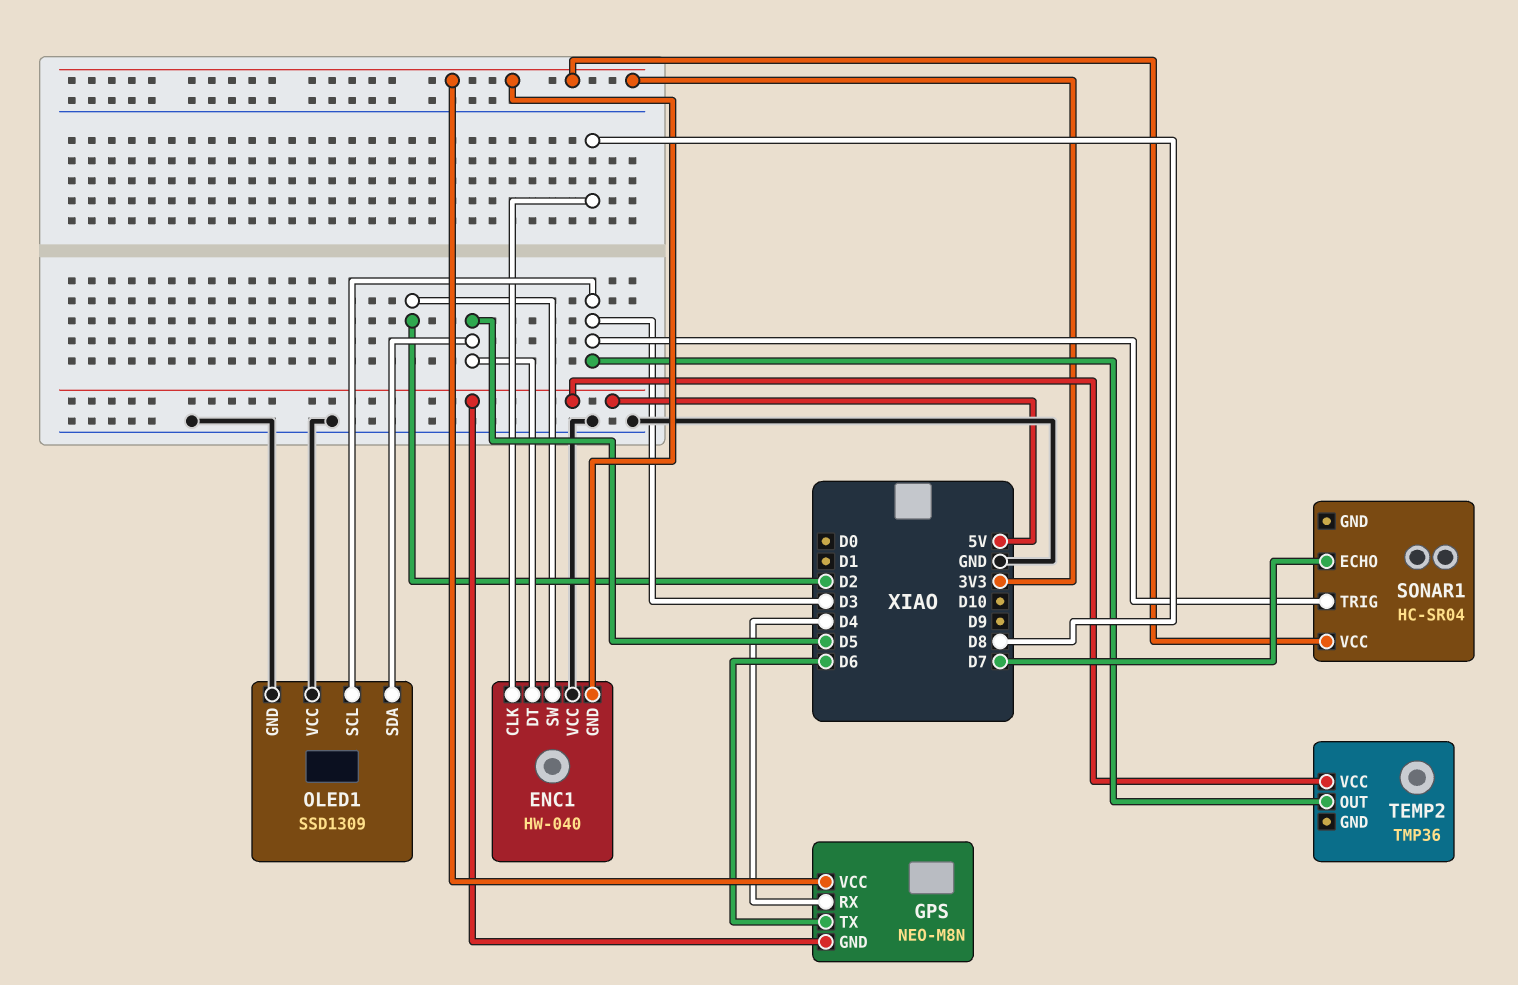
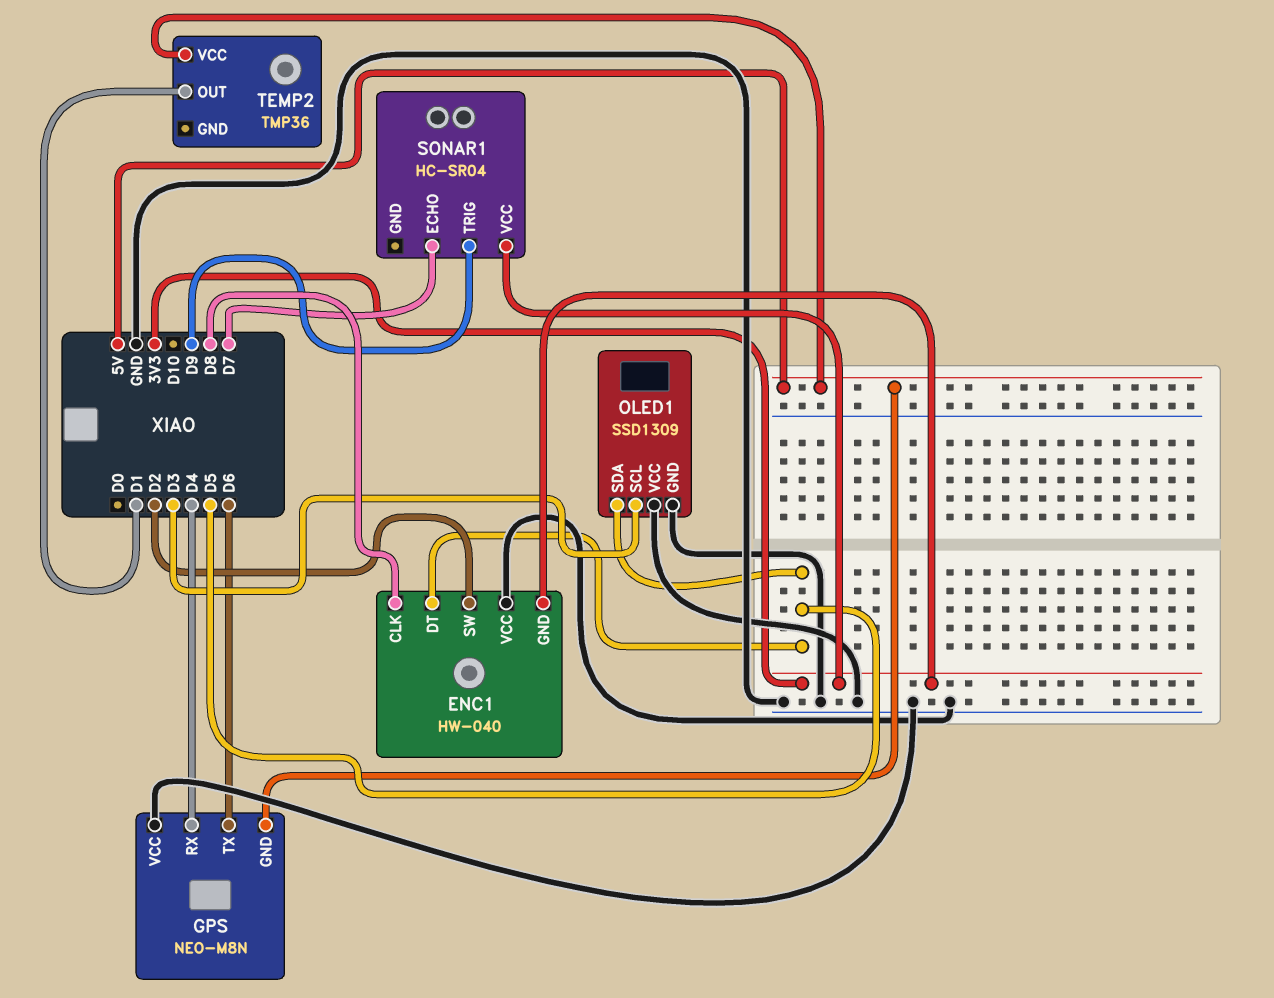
GPS pin VCC: 3V3 -> GND
SONAR1 pin TRIG: D3 -> D9
TEMP2 pin OUT: D3 -> D1

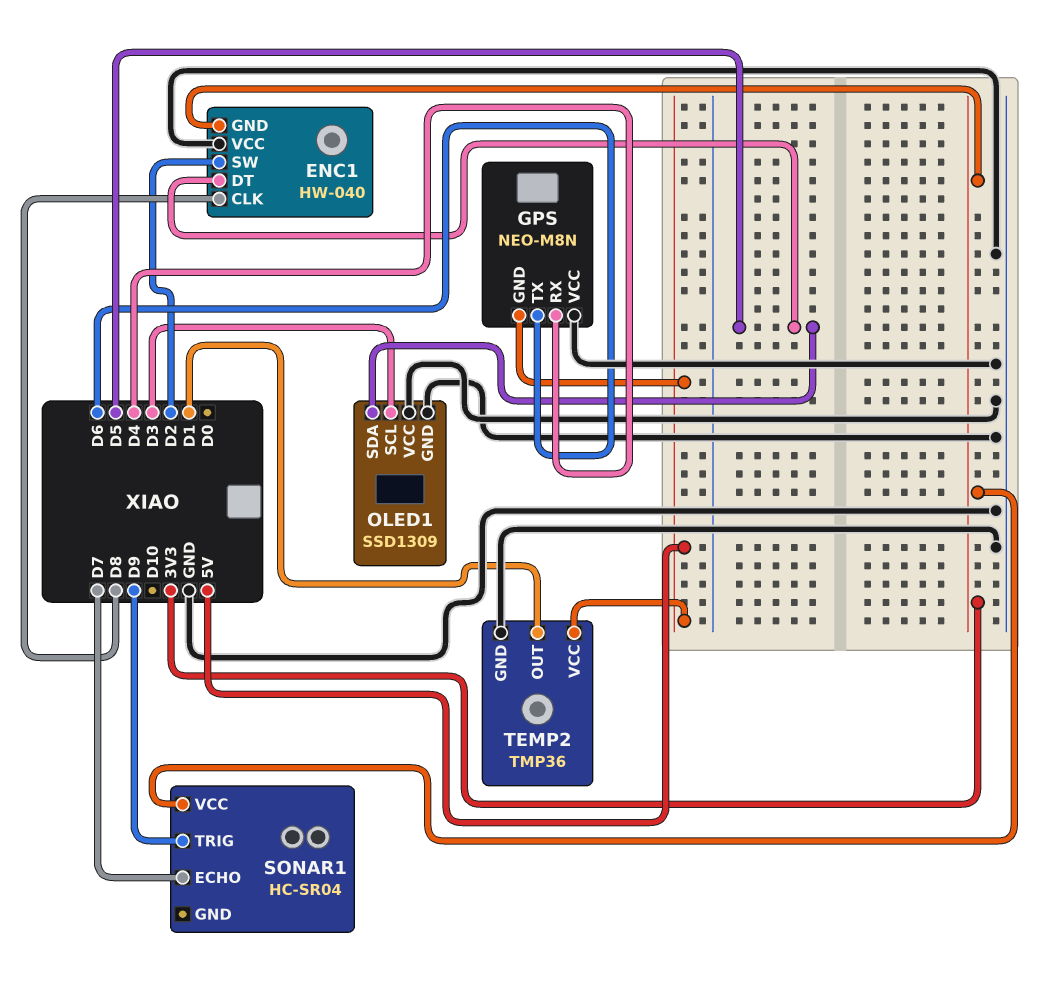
TEMP2 pin GND: none -> GND

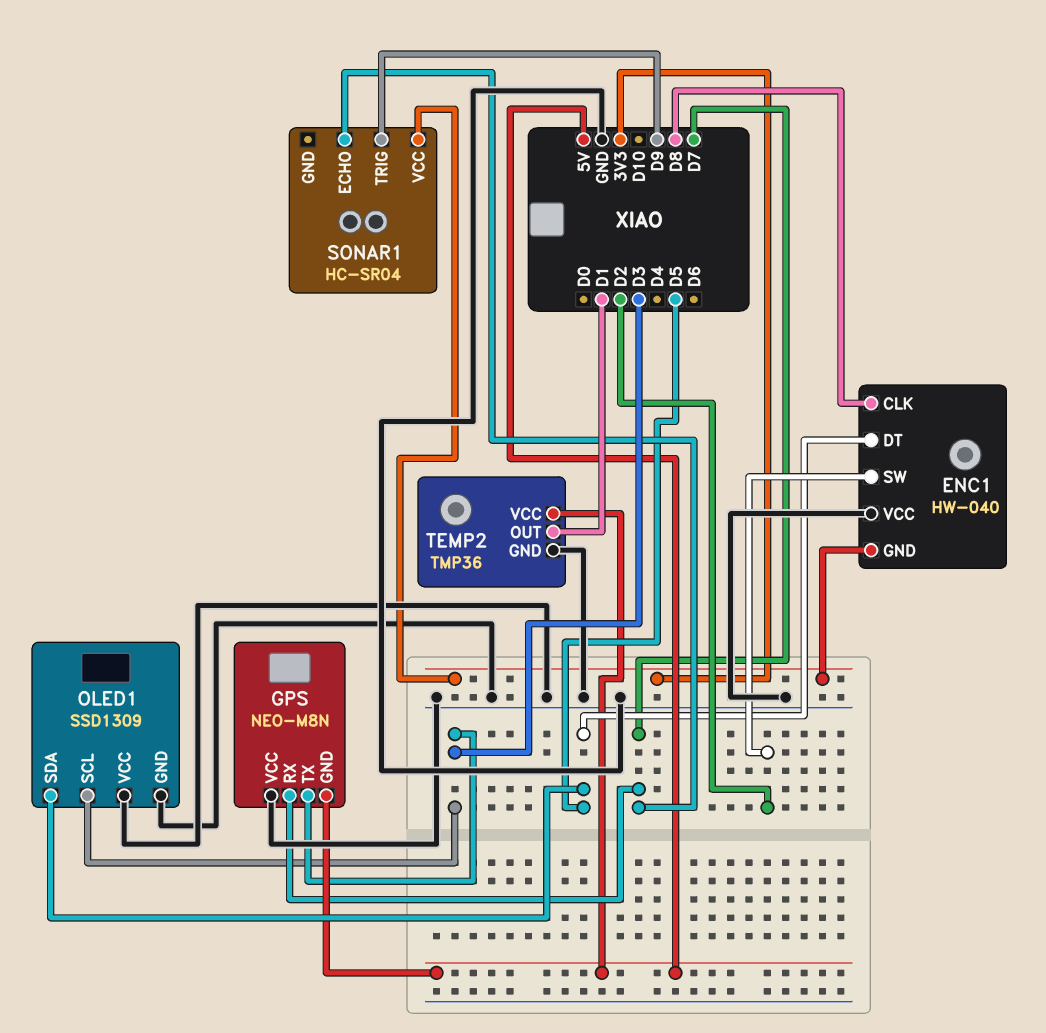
GPS pin RX: D4 -> D7
GPS pin TX: D6 -> D3

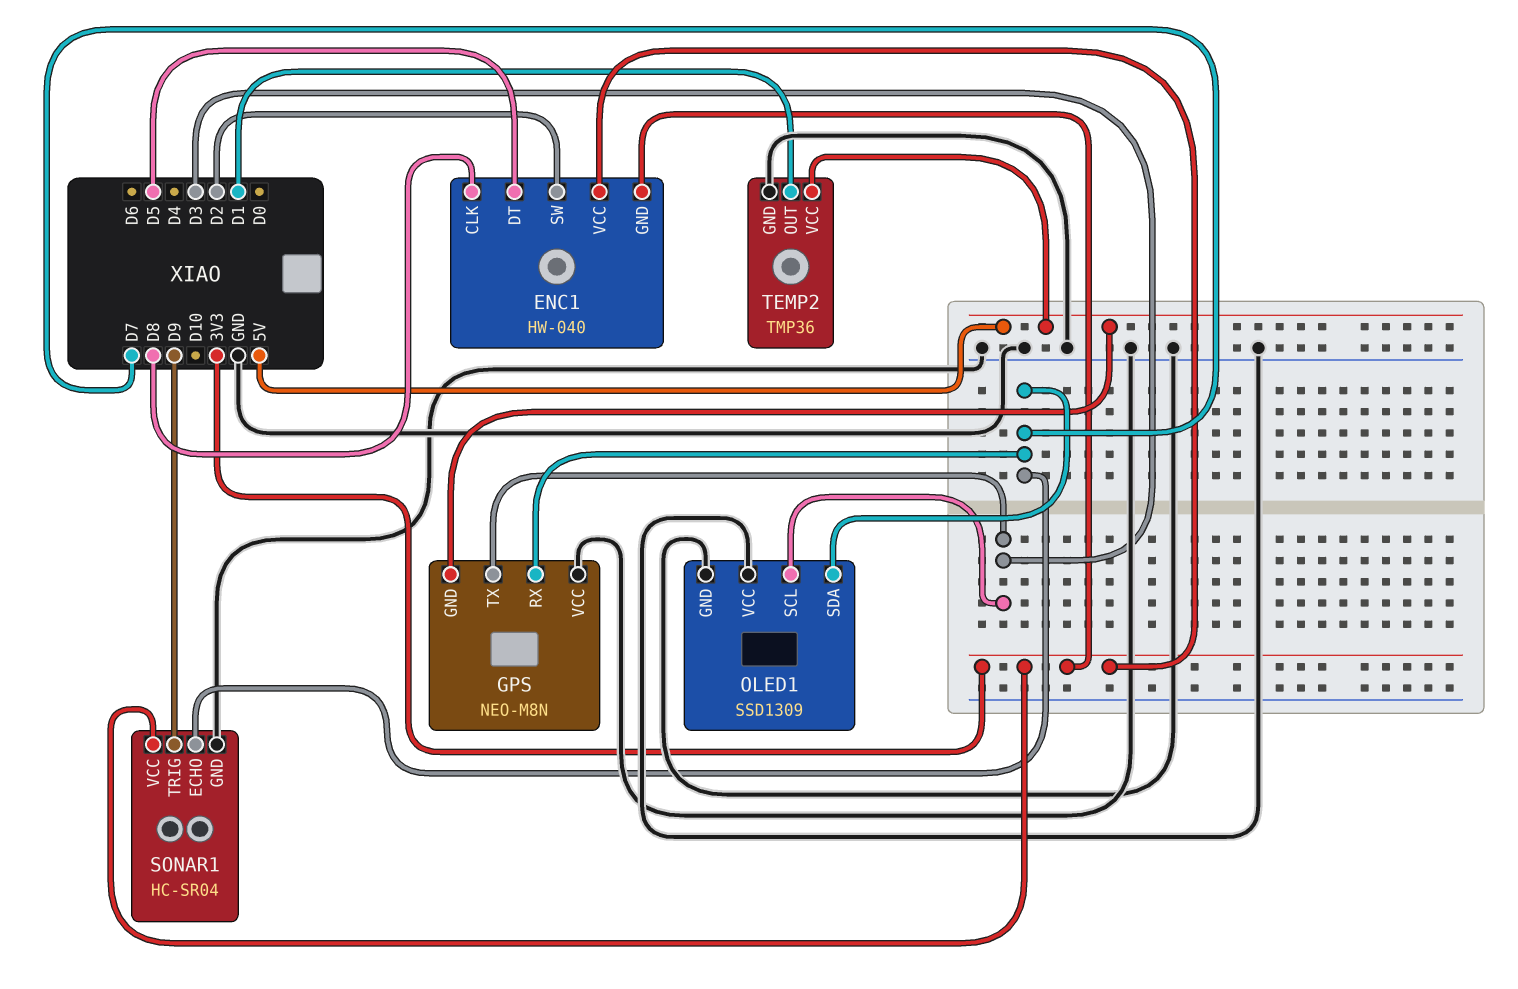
ENC1 pin VCC: GND -> 3V3
OLED1 pin SDA: D5 -> D7
SONAR1 pin GND: none -> GND

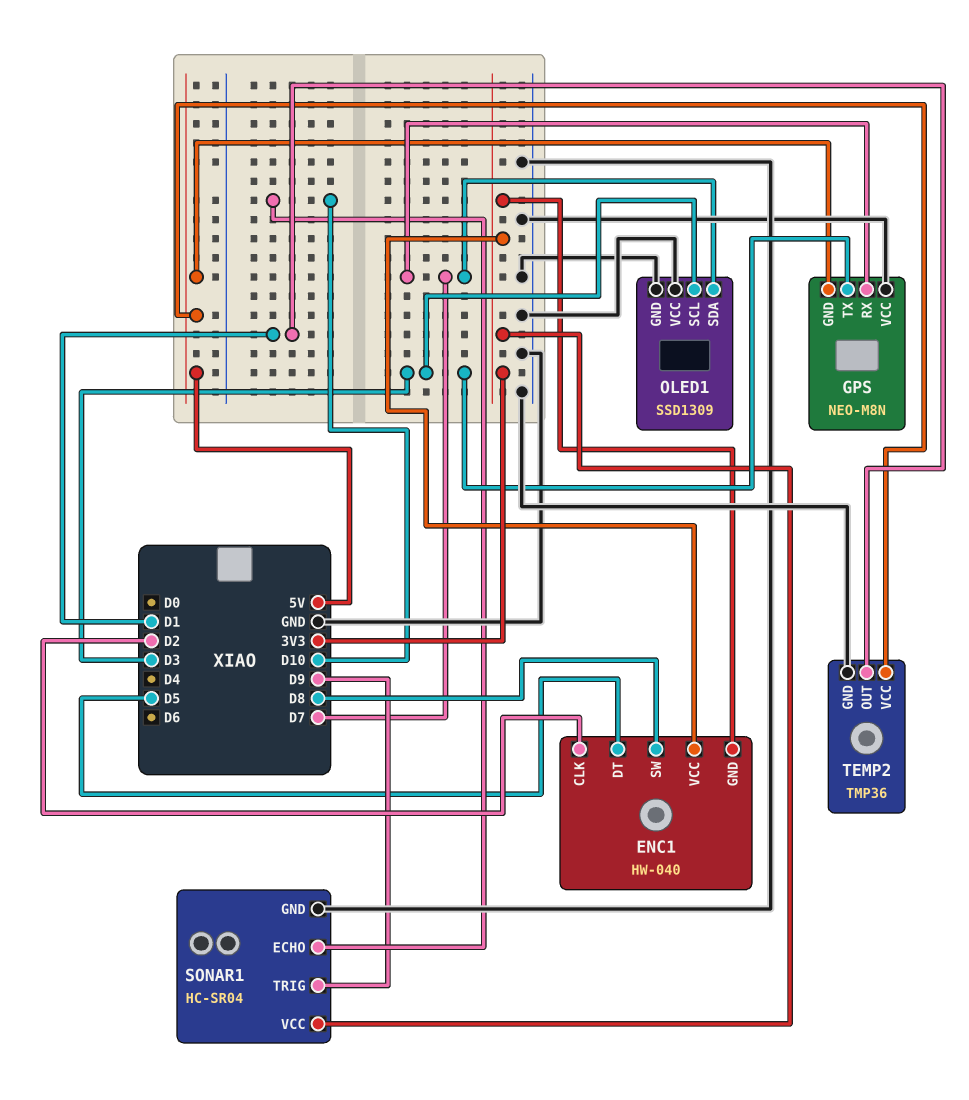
ENC1 pin CLK: D8 -> D2
ENC1 pin SW: D2 -> D8
SONAR1 pin ECHO: D7 -> D10

